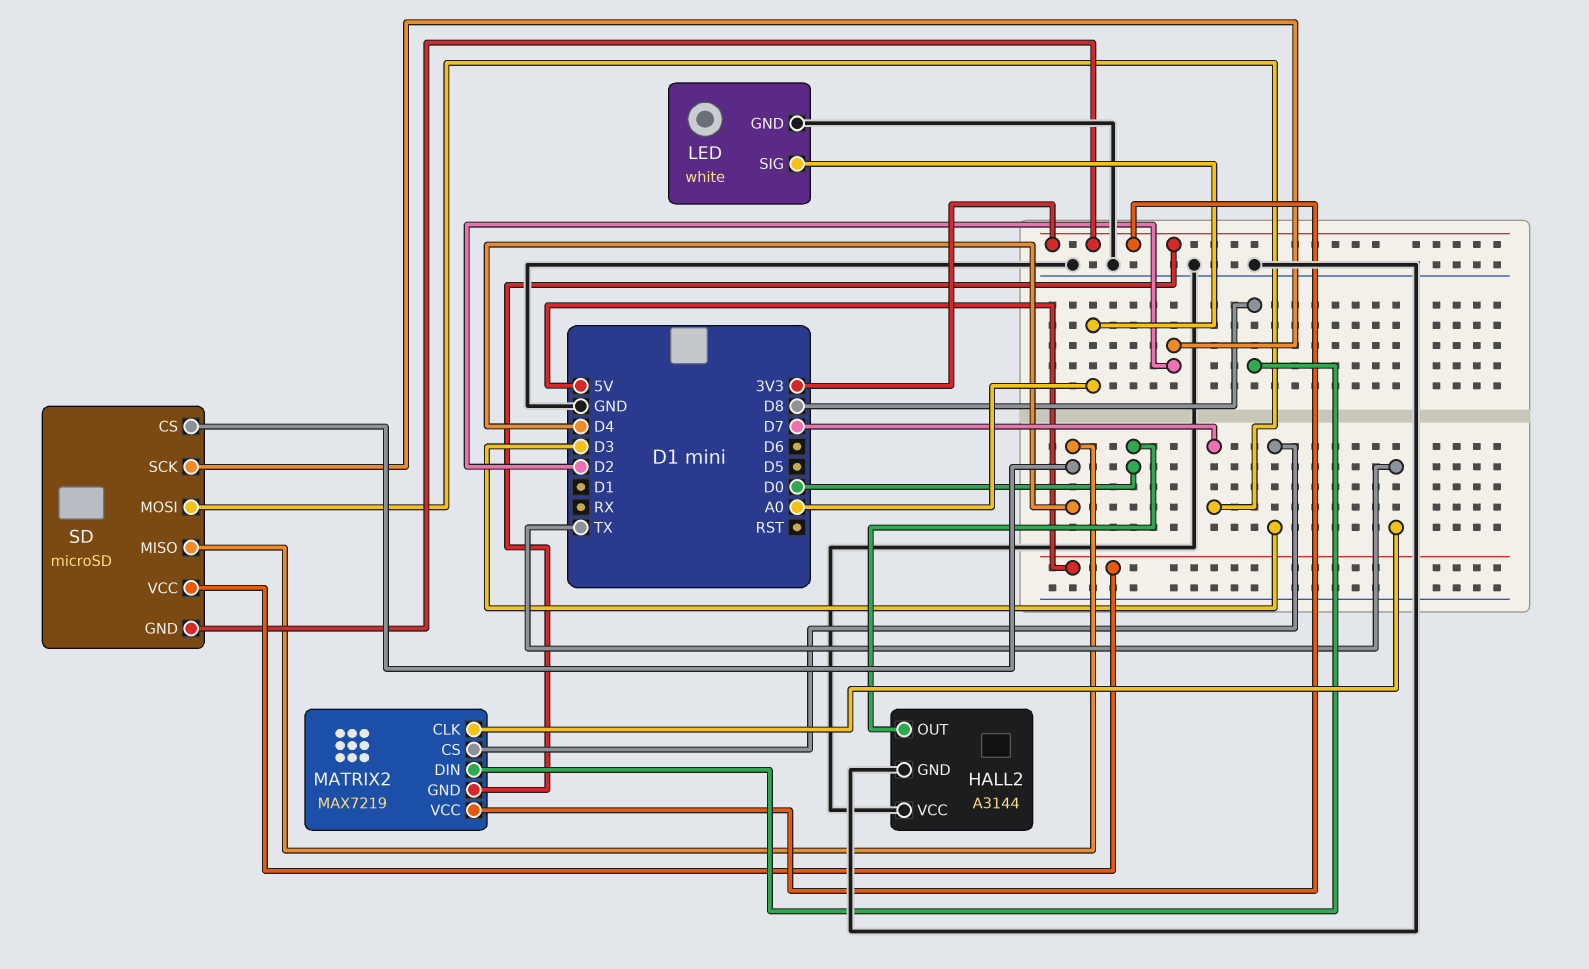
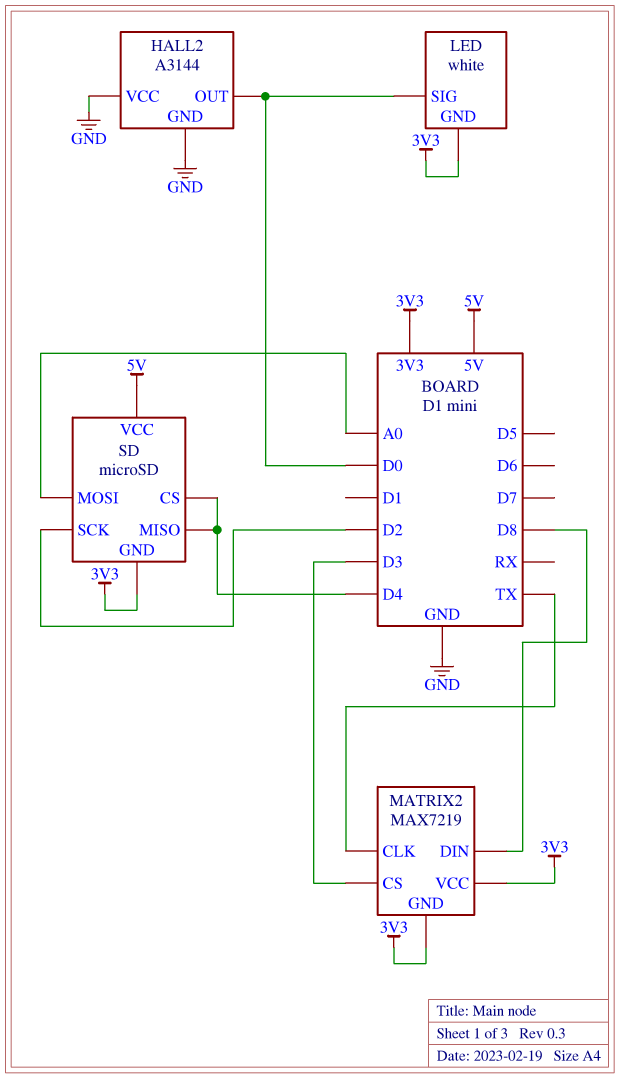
LED pin GND: GND -> 3V3
LED pin SIG: A0 -> D0
SD pin MOSI: D7 -> A0

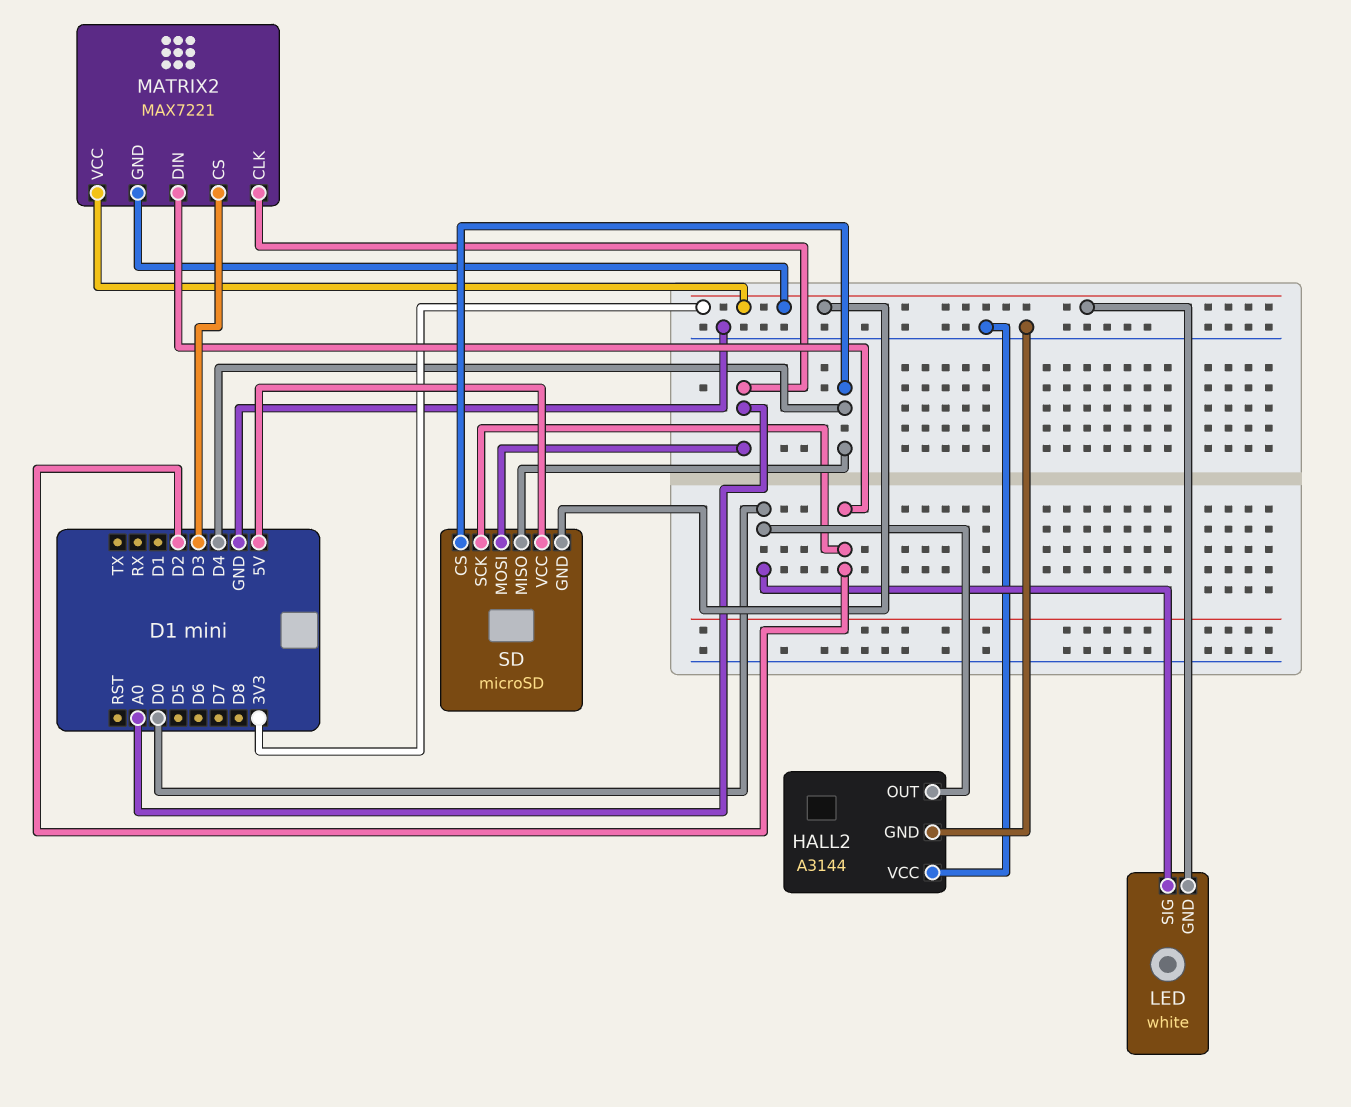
MATRIX2: MAX7219 -> MAX7221
MATRIX2 pin CLK: TX -> A0
MATRIX2 pin DIN: D8 -> D2

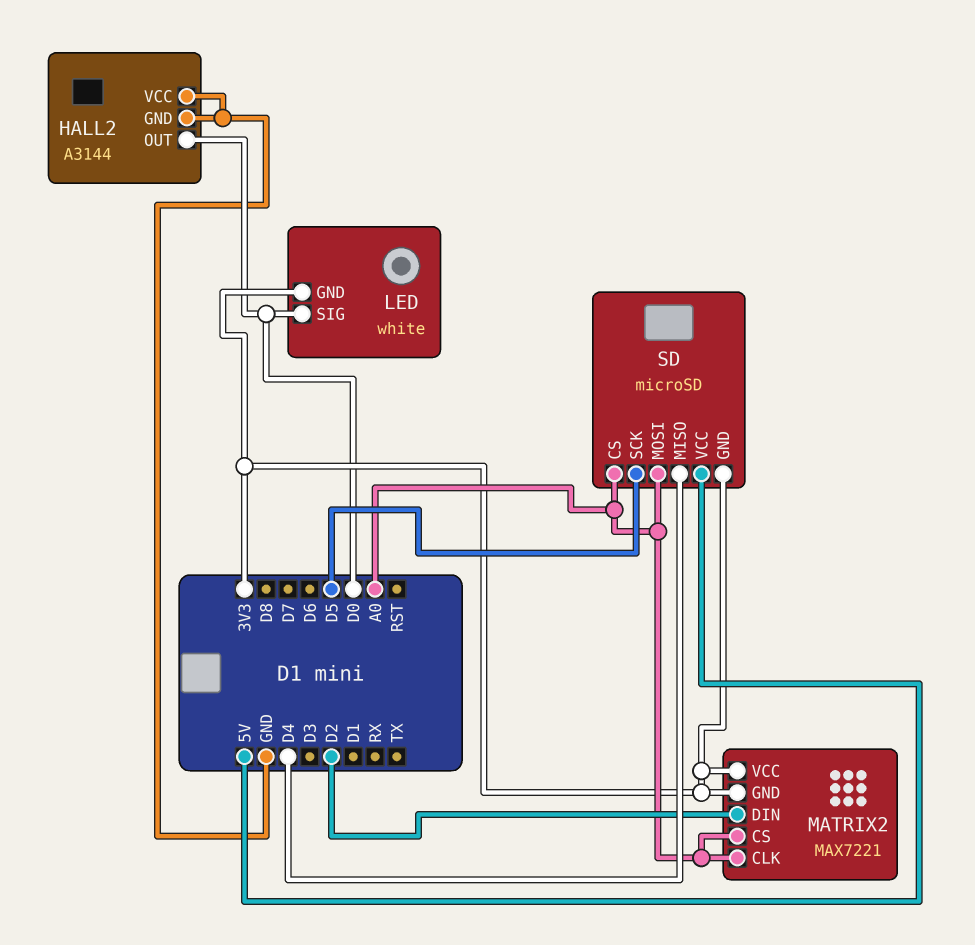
MATRIX2 pin CS: D3 -> A0
SD pin CS: D4 -> A0
SD pin SCK: D2 -> D5

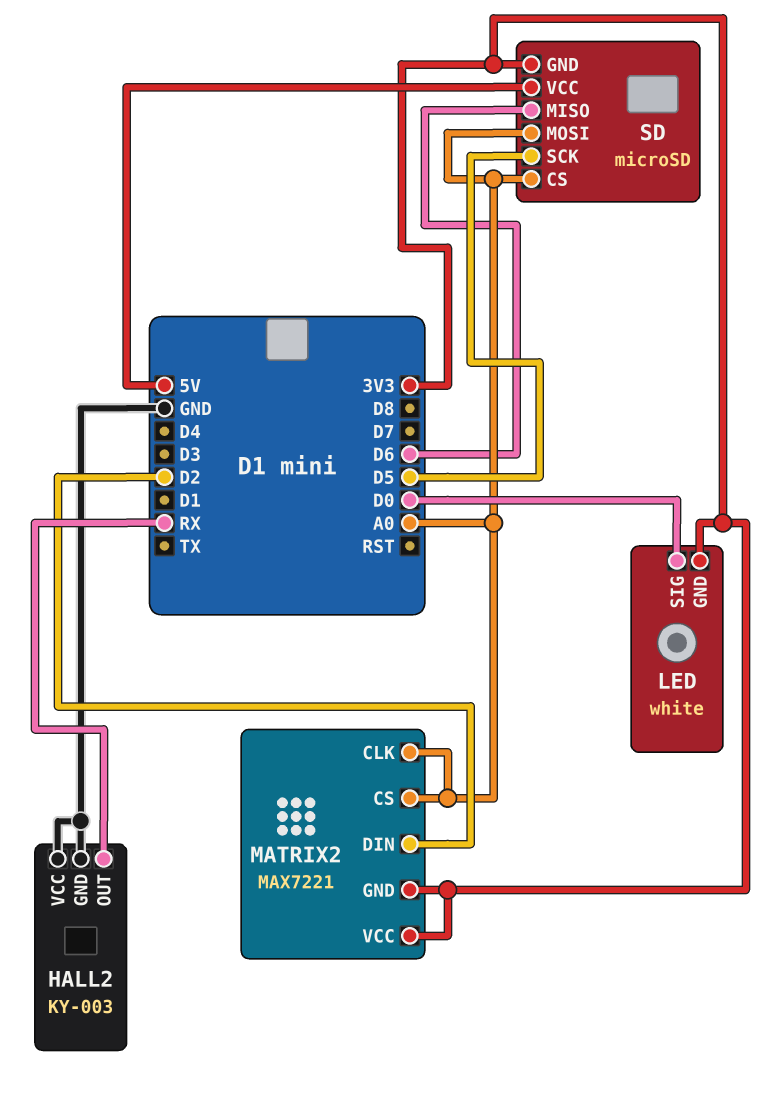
HALL2: A3144 -> KY-003
HALL2 pin OUT: D0 -> RX
SD pin MISO: D4 -> D6

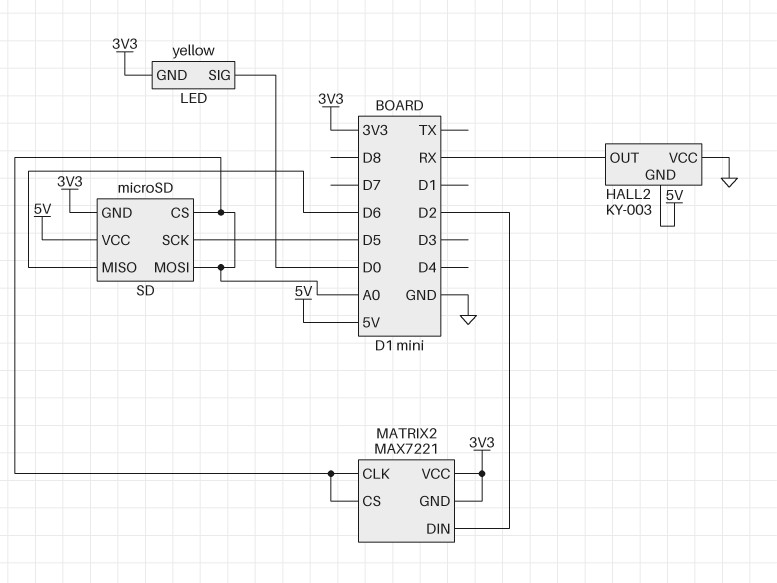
HALL2 pin GND: GND -> 5V
LED: white -> yellow

